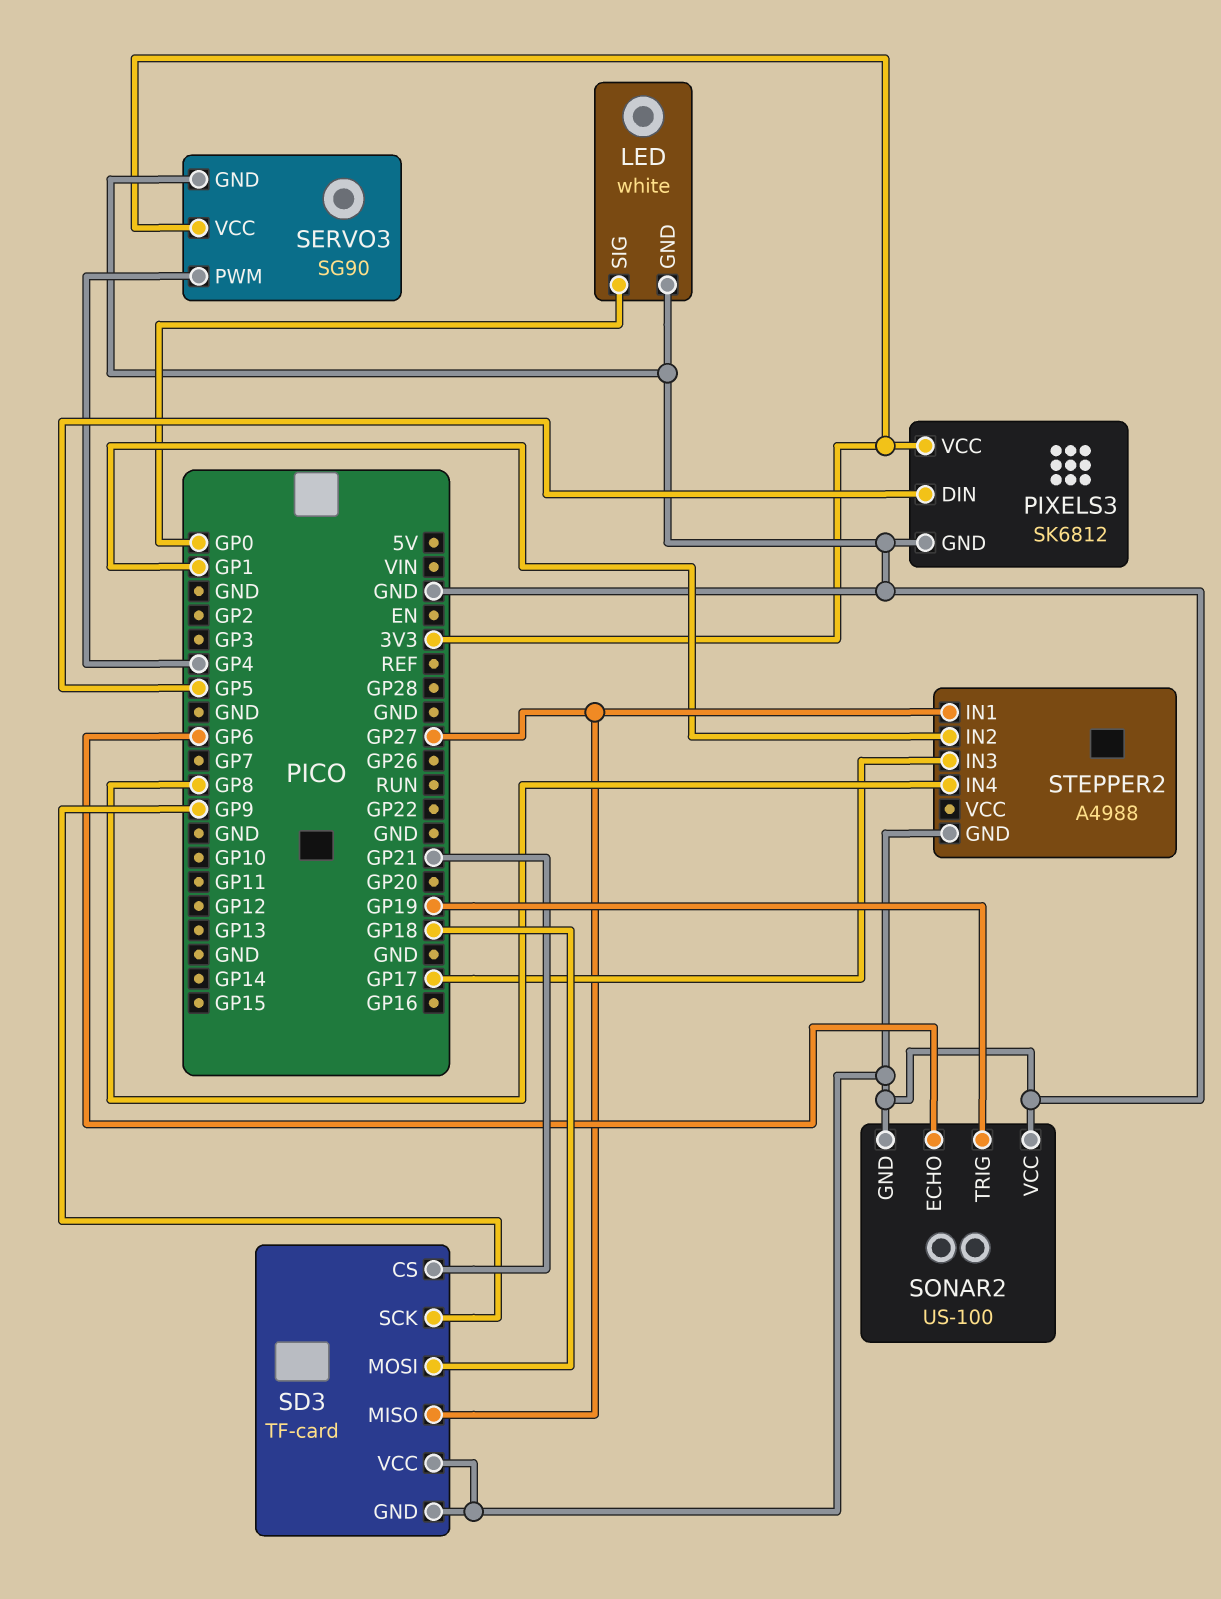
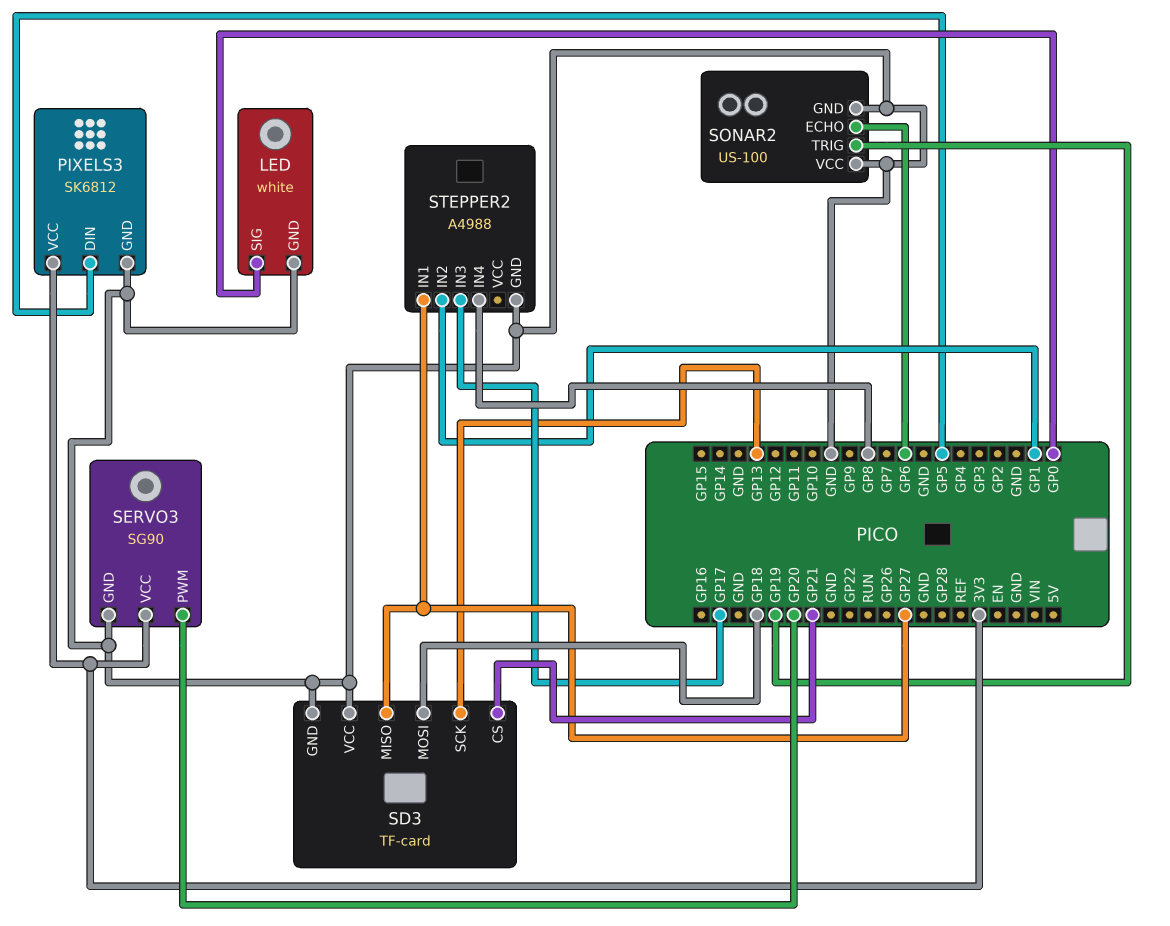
SD3 pin SCK: GP9 -> GP13
SERVO3 pin PWM: GP4 -> GP20

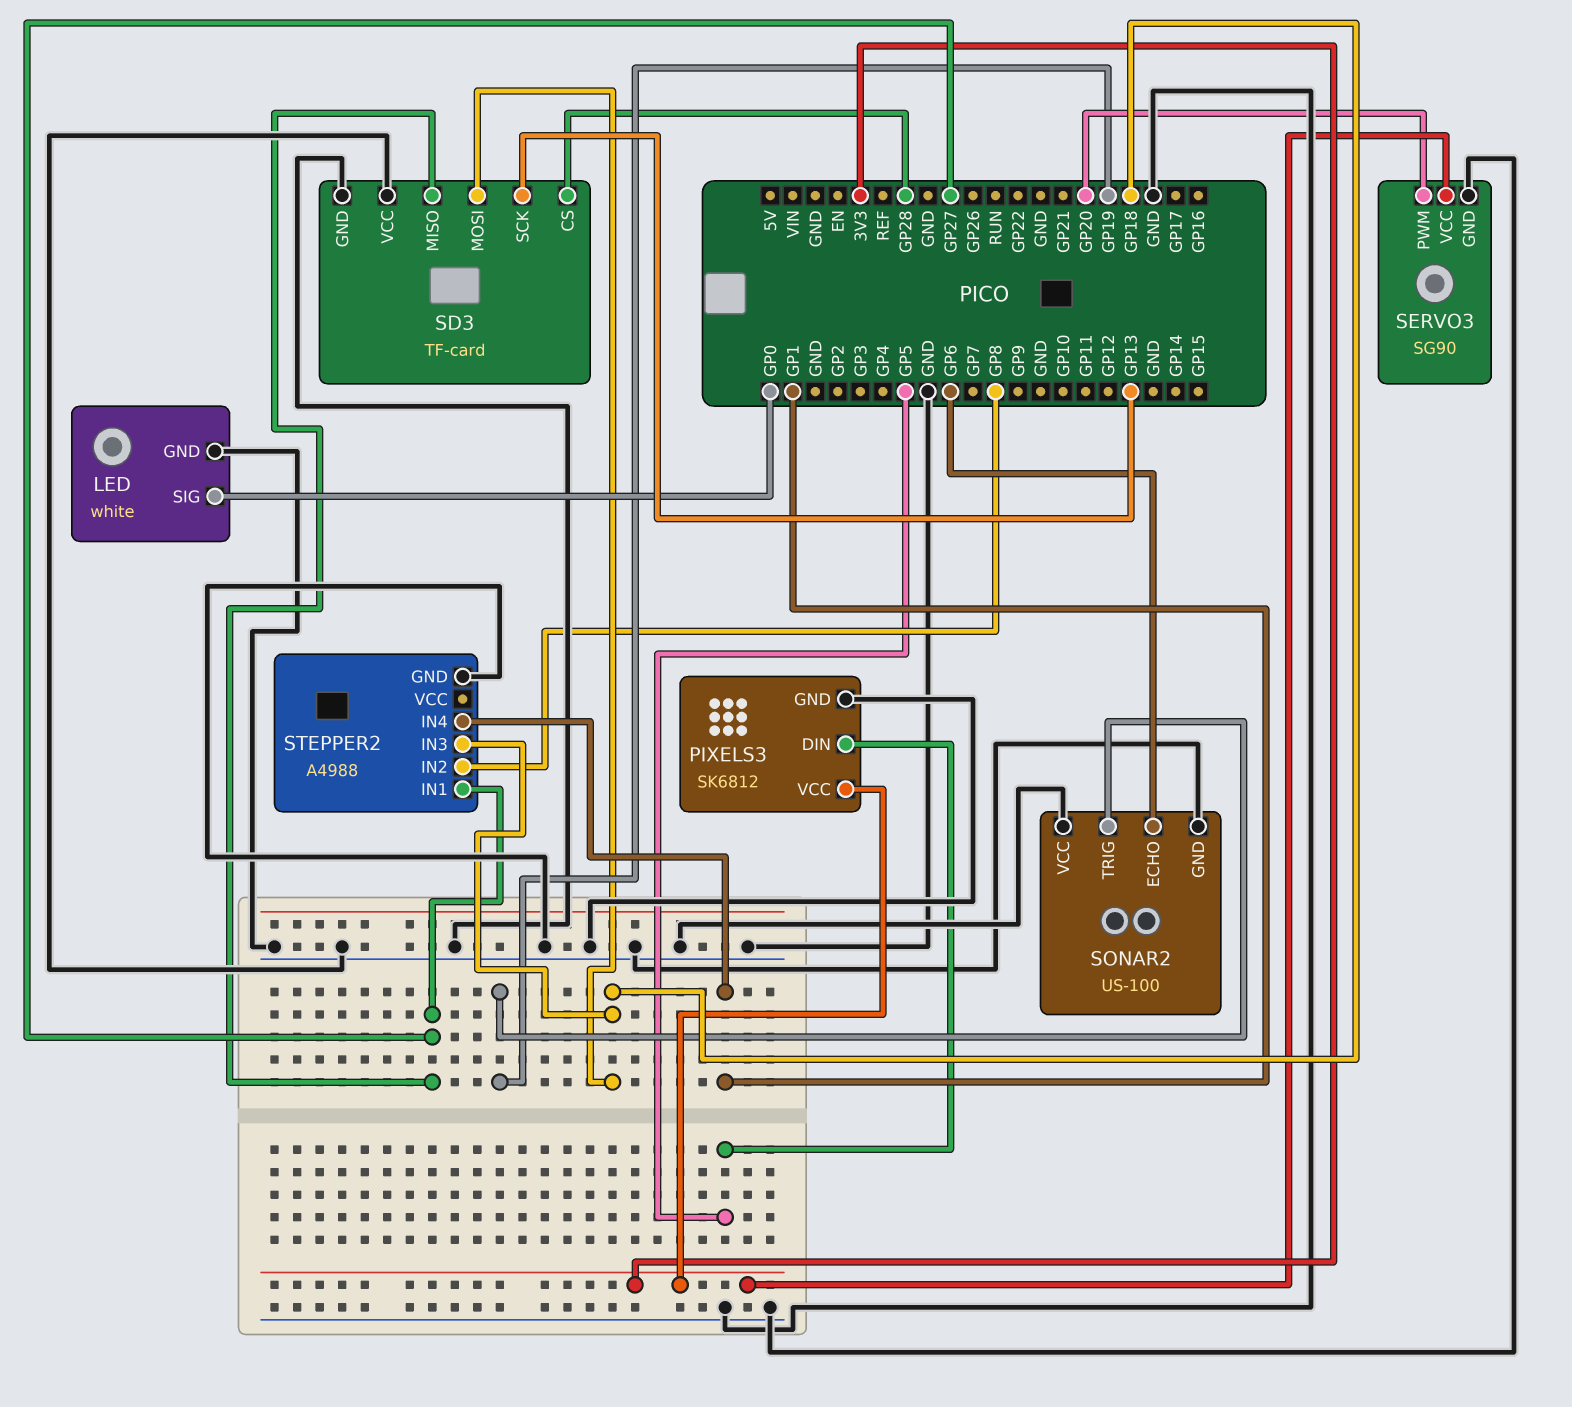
SD3 pin CS: GP21 -> GP28
STEPPER2 pin IN2: GP1 -> GP8
STEPPER2 pin IN3: GP17 -> GP18
STEPPER2 pin IN4: GP8 -> GP1

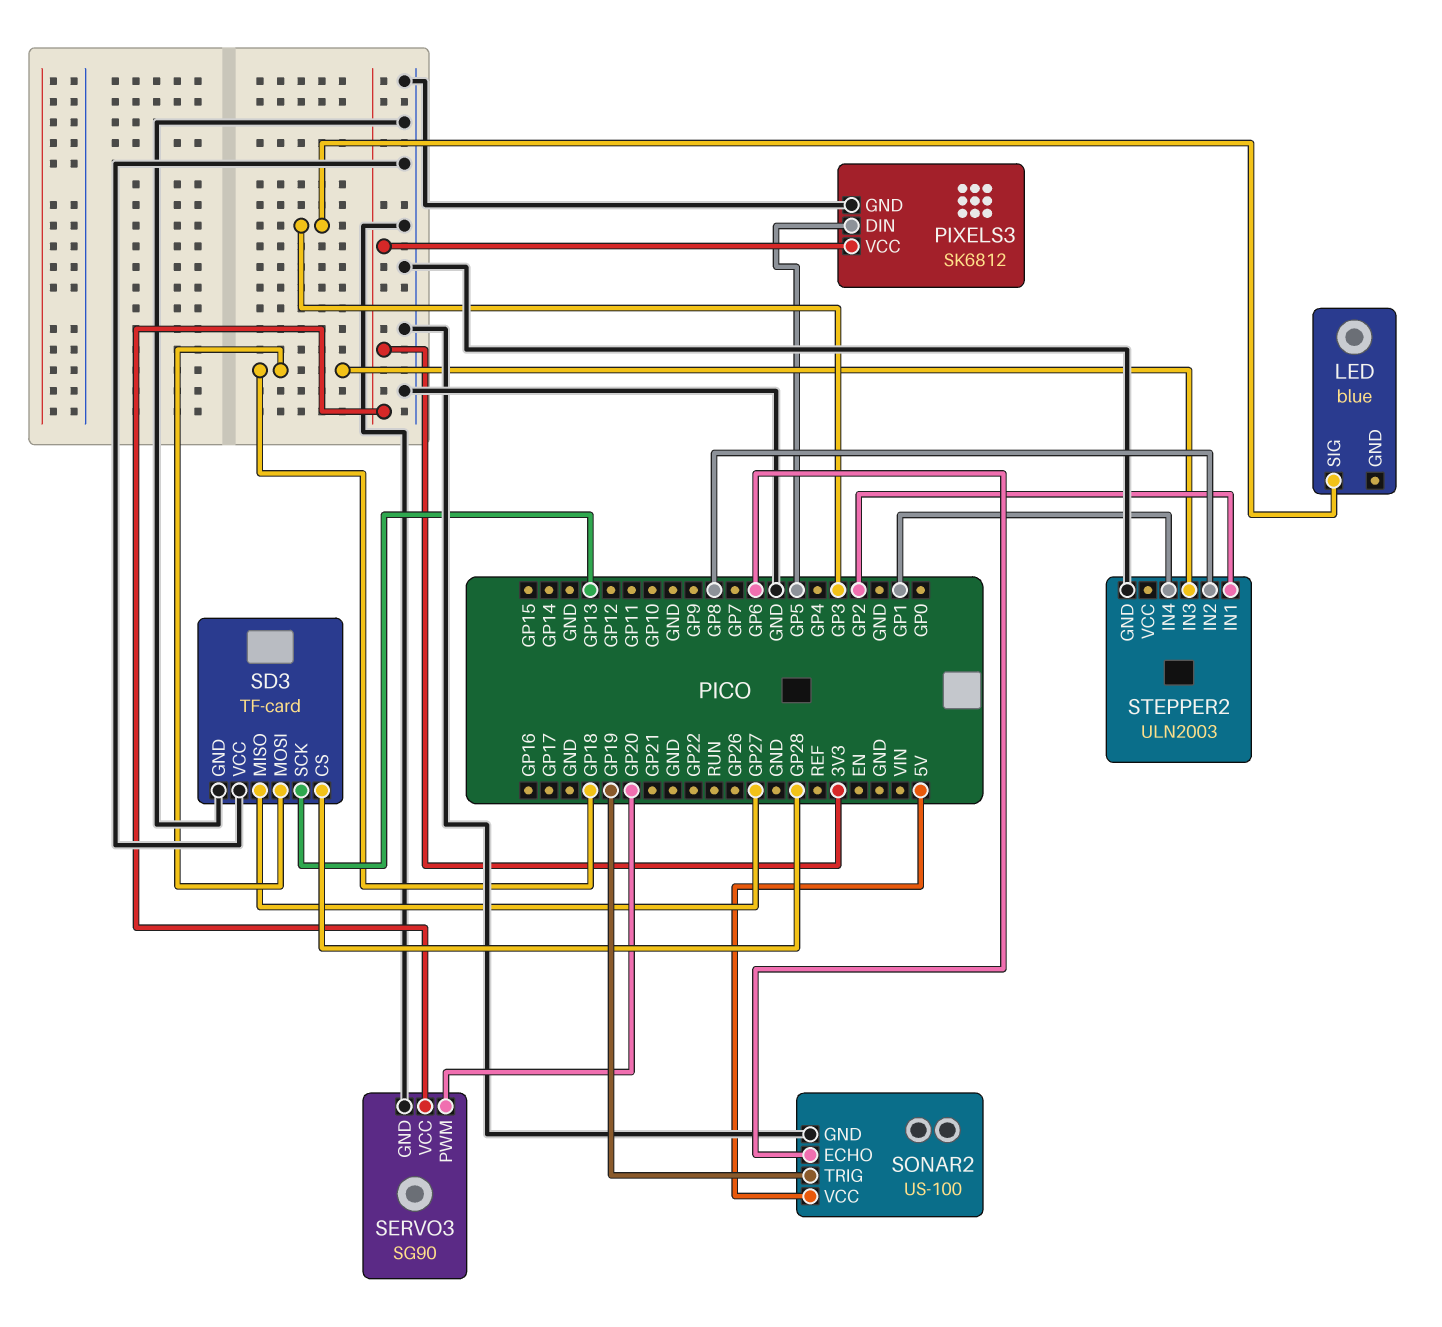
LED: white -> blue
LED pin GND: GND -> none
LED pin SIG: GP0 -> GP3
SONAR2 pin VCC: GND -> 5V
STEPPER2: A4988 -> ULN2003
STEPPER2 pin IN1: GP27 -> GP2

